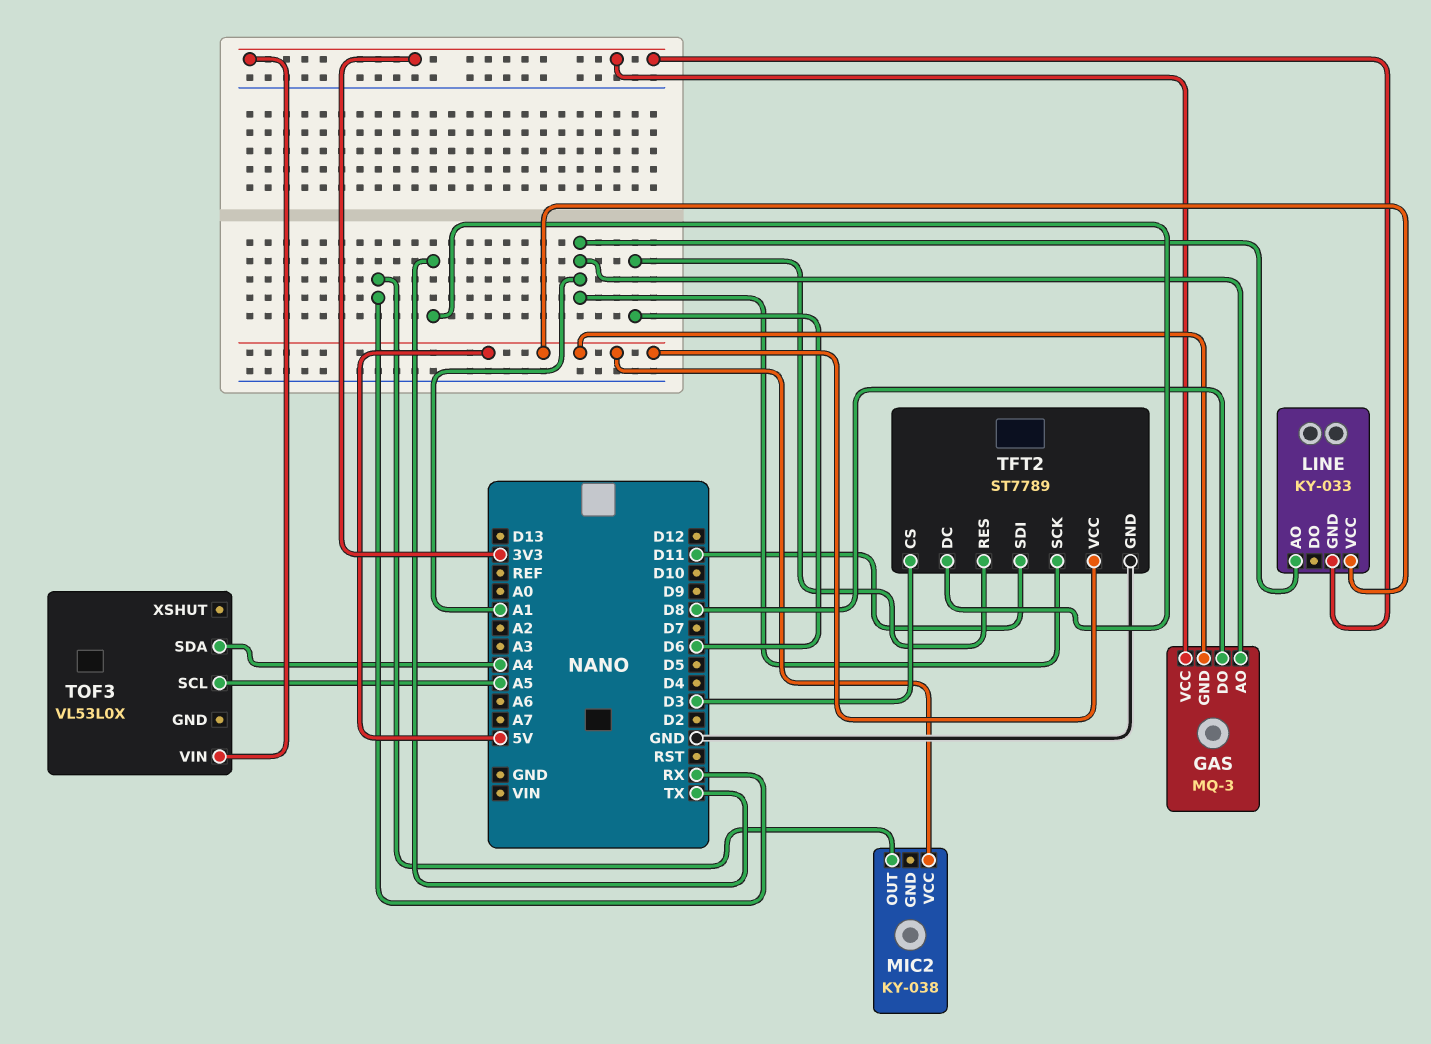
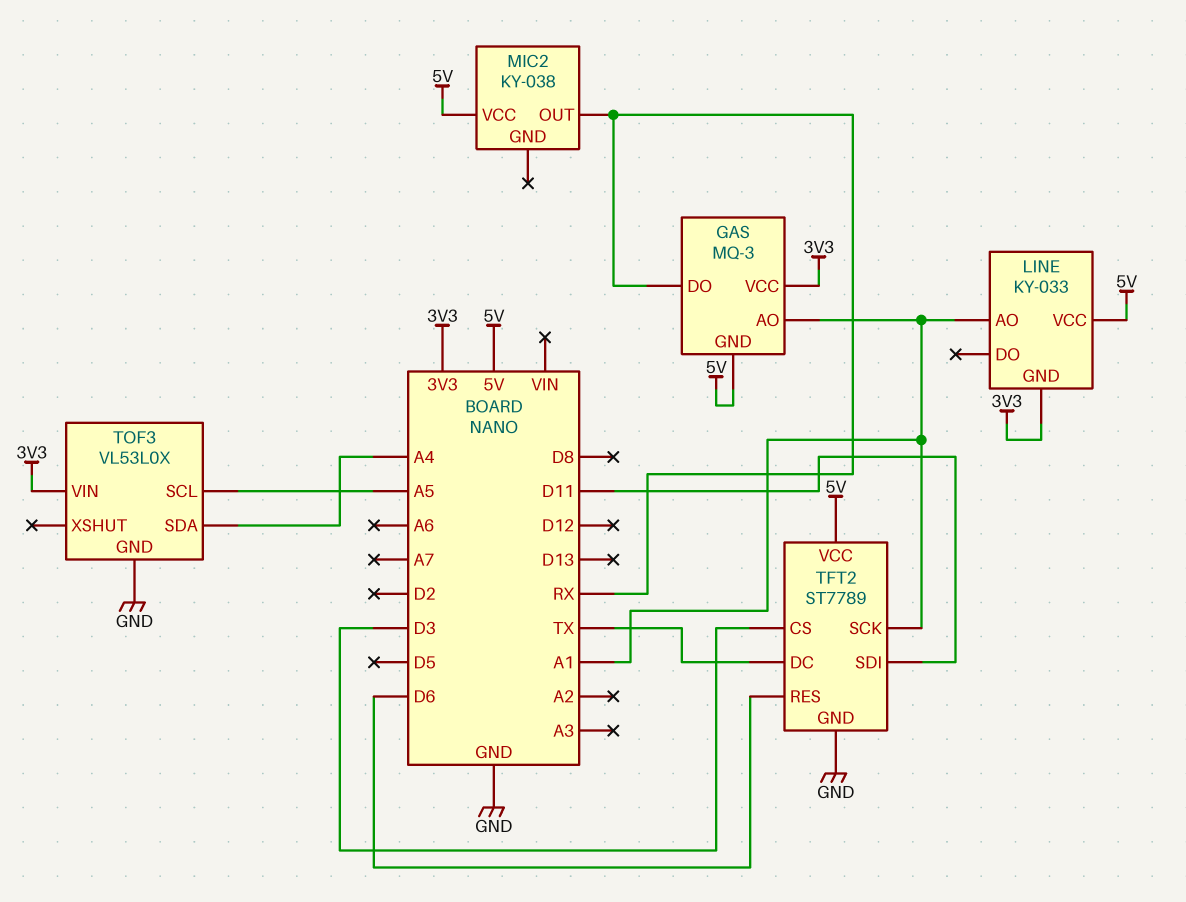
GAS pin DO: D8 -> RX
TOF3 pin GND: none -> GND

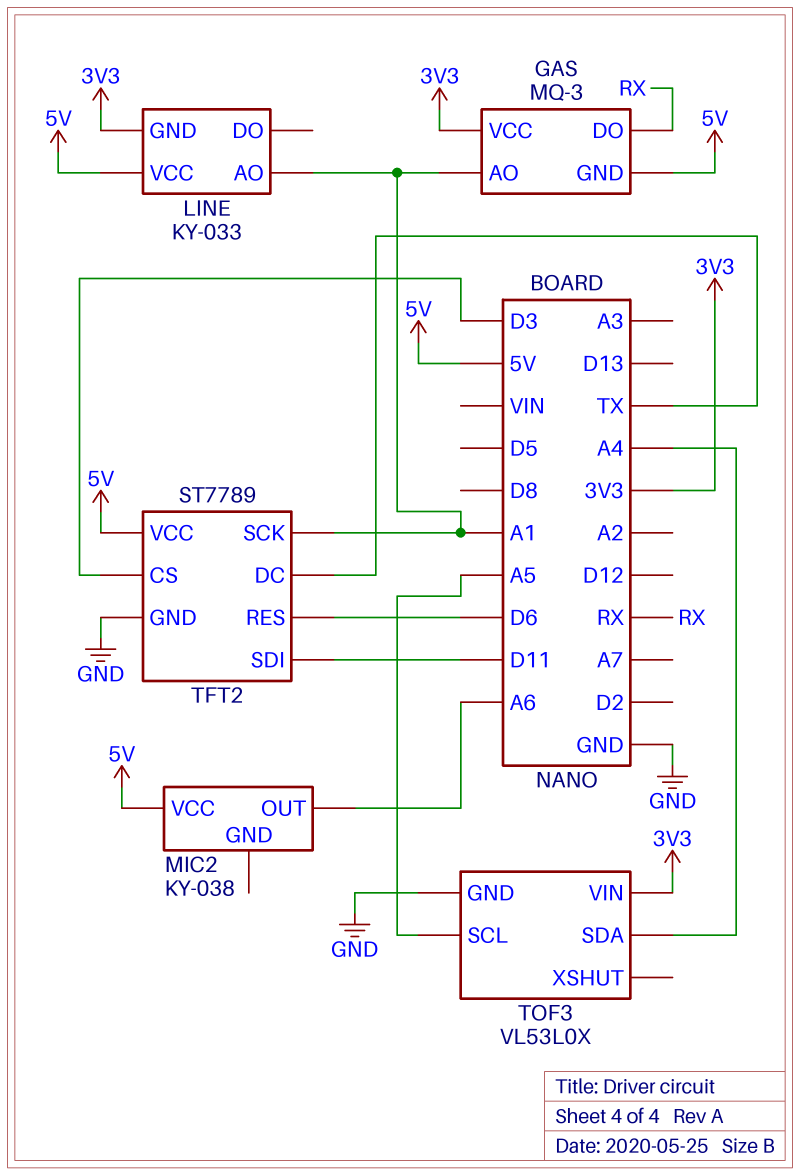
MIC2 pin OUT: RX -> A6

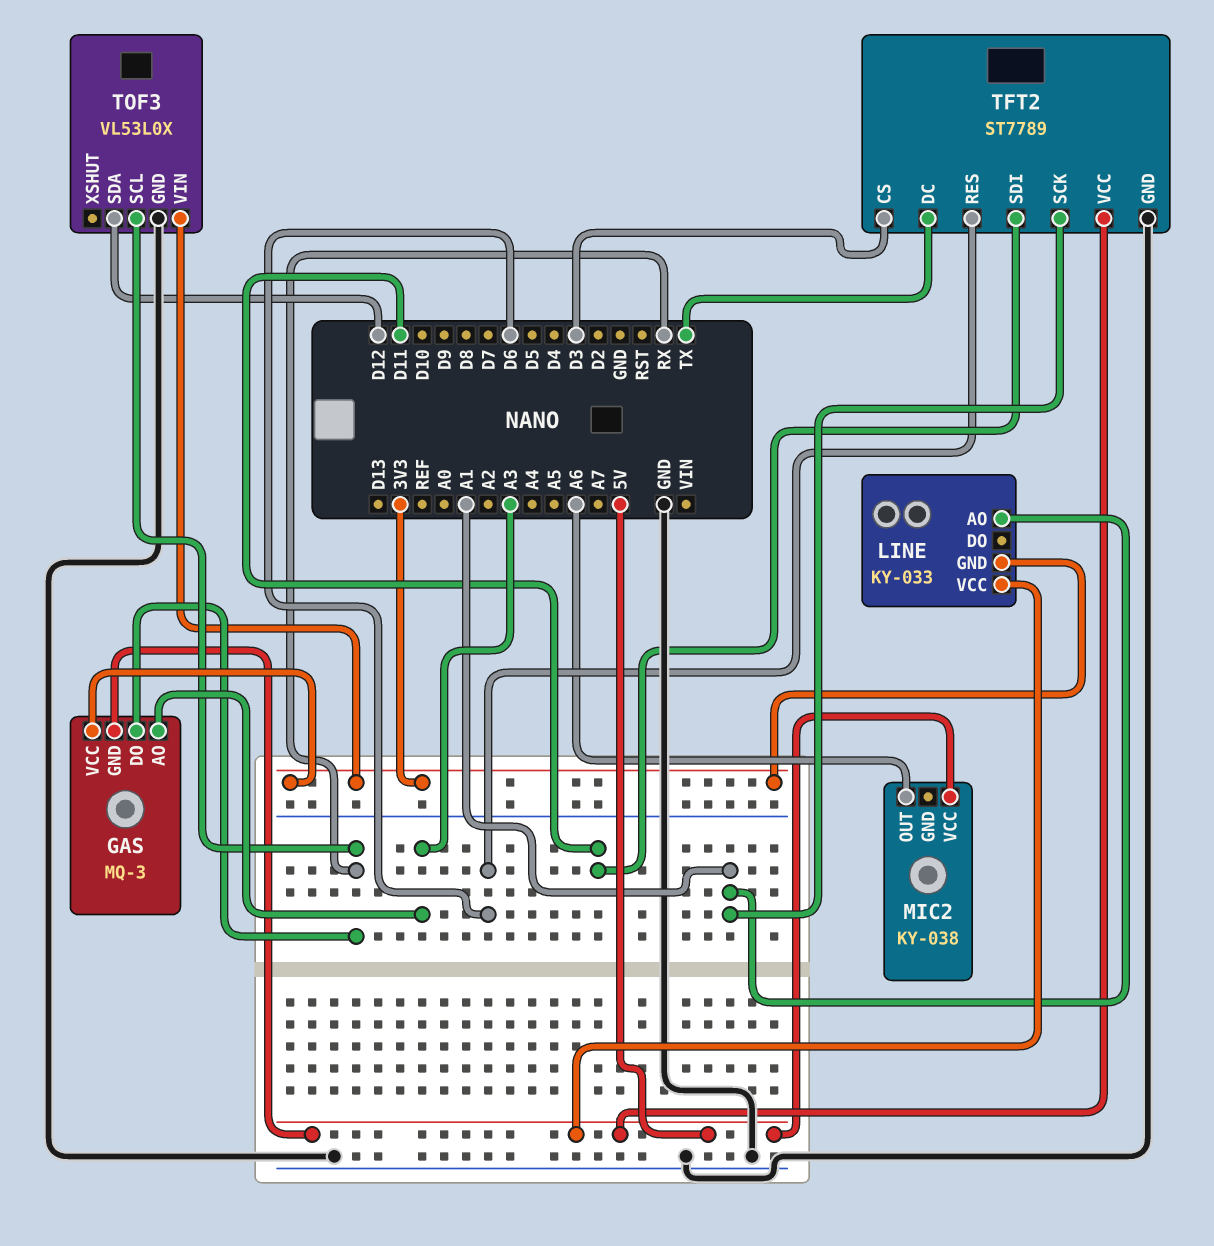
GAS pin AO: A1 -> A3
TOF3 pin SCL: A5 -> RX
TOF3 pin SDA: A4 -> D12

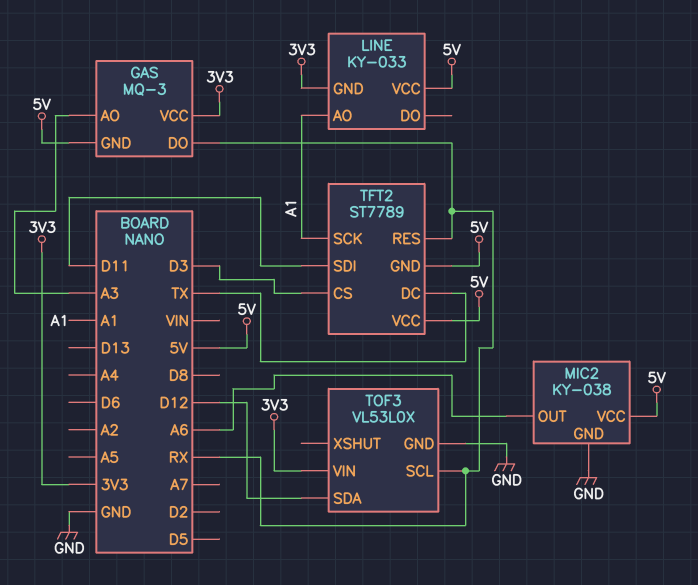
MIC2 pin GND: none -> GND
TFT2 pin GND: GND -> 5V
TFT2 pin RES: D6 -> RX

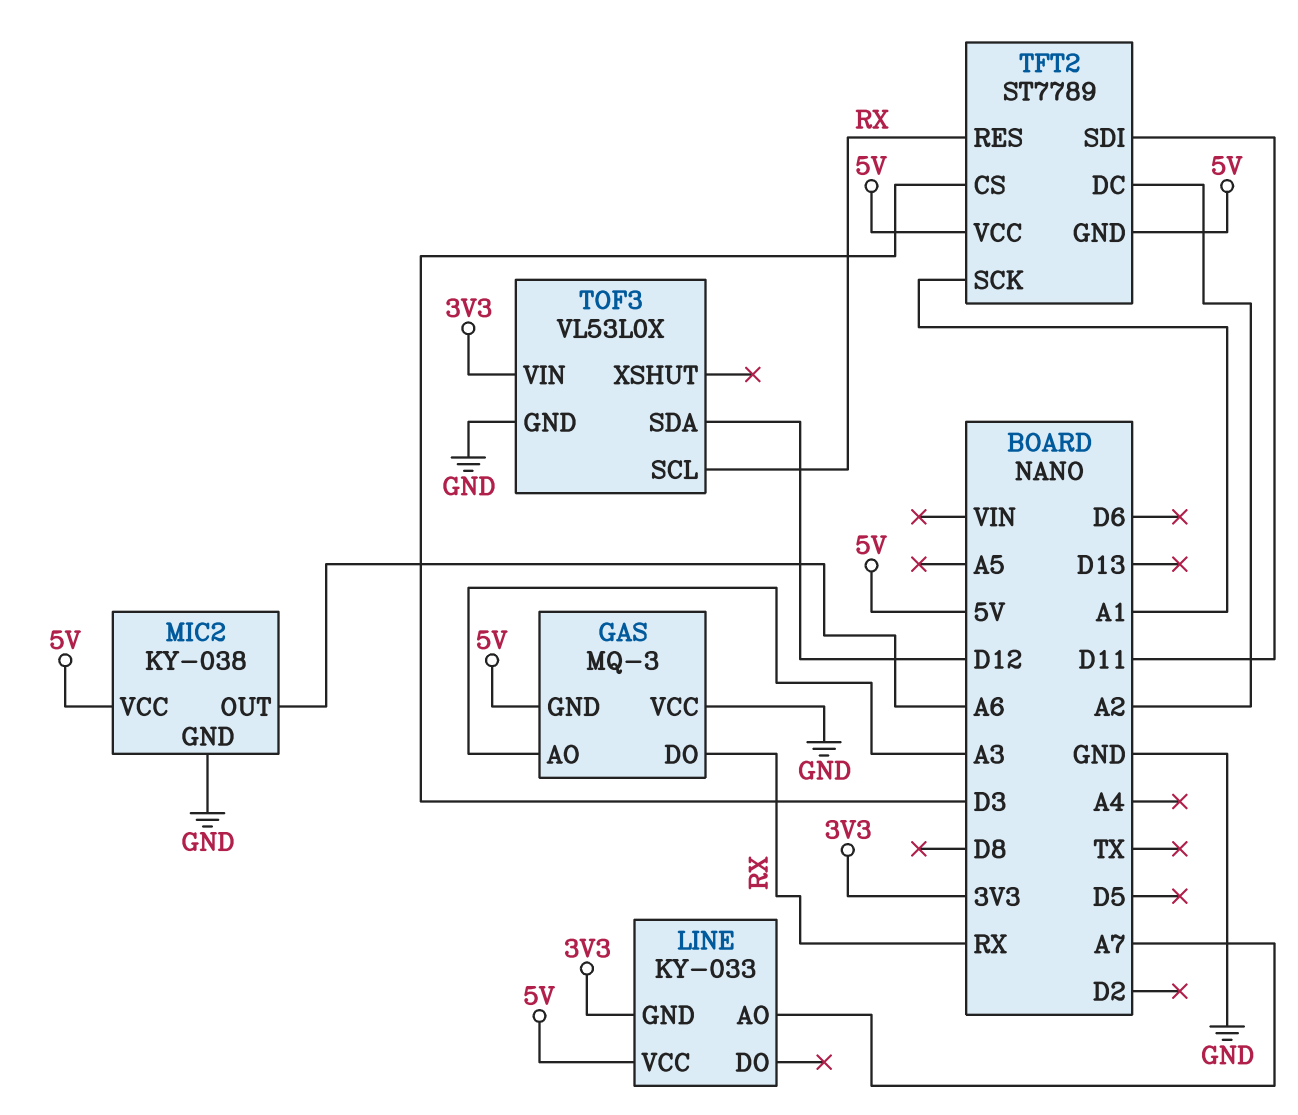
GAS pin VCC: 3V3 -> GND
LINE pin AO: A1 -> A7
TFT2 pin DC: TX -> A2

